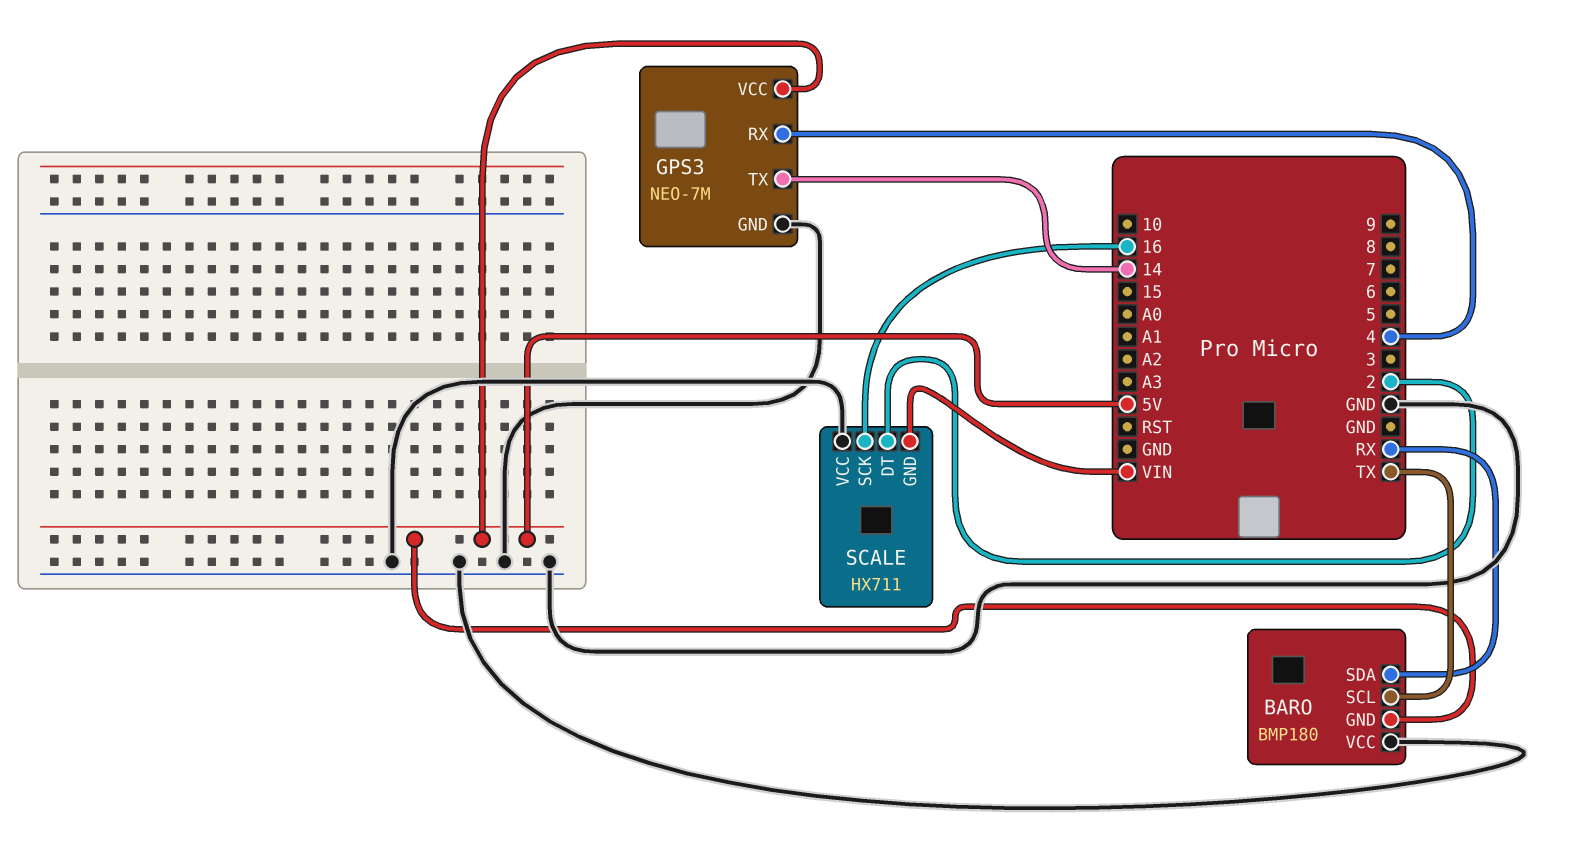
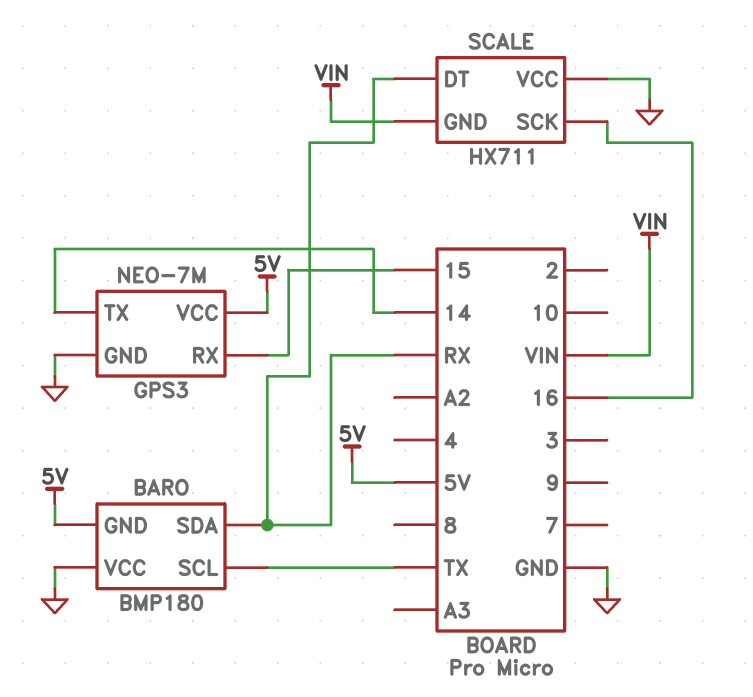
GPS3 pin RX: 4 -> 15
SCALE pin DT: 2 -> RX

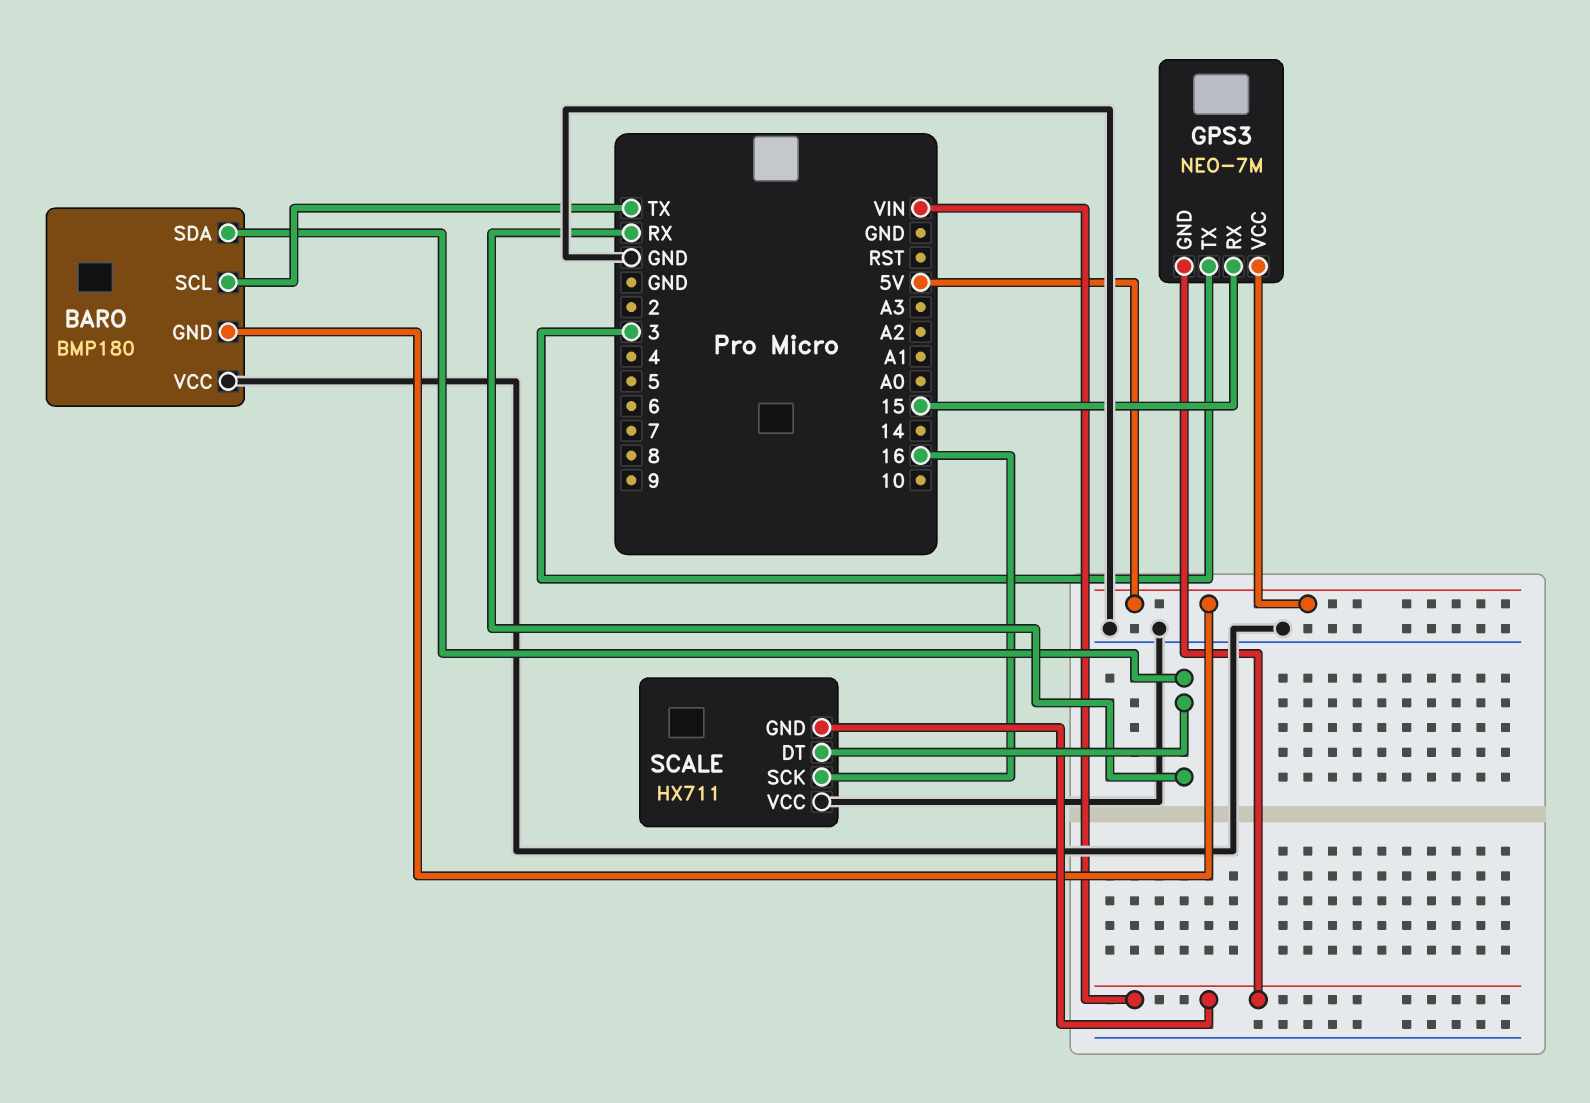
GPS3 pin GND: GND -> VIN
GPS3 pin TX: 14 -> 3

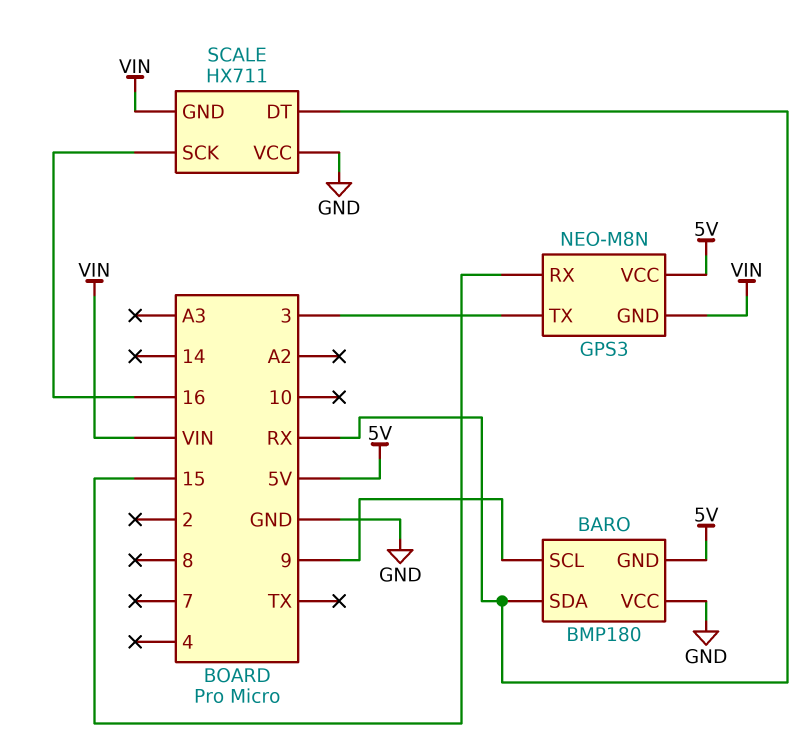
BARO pin SCL: TX -> 9
GPS3: NEO-7M -> NEO-M8N

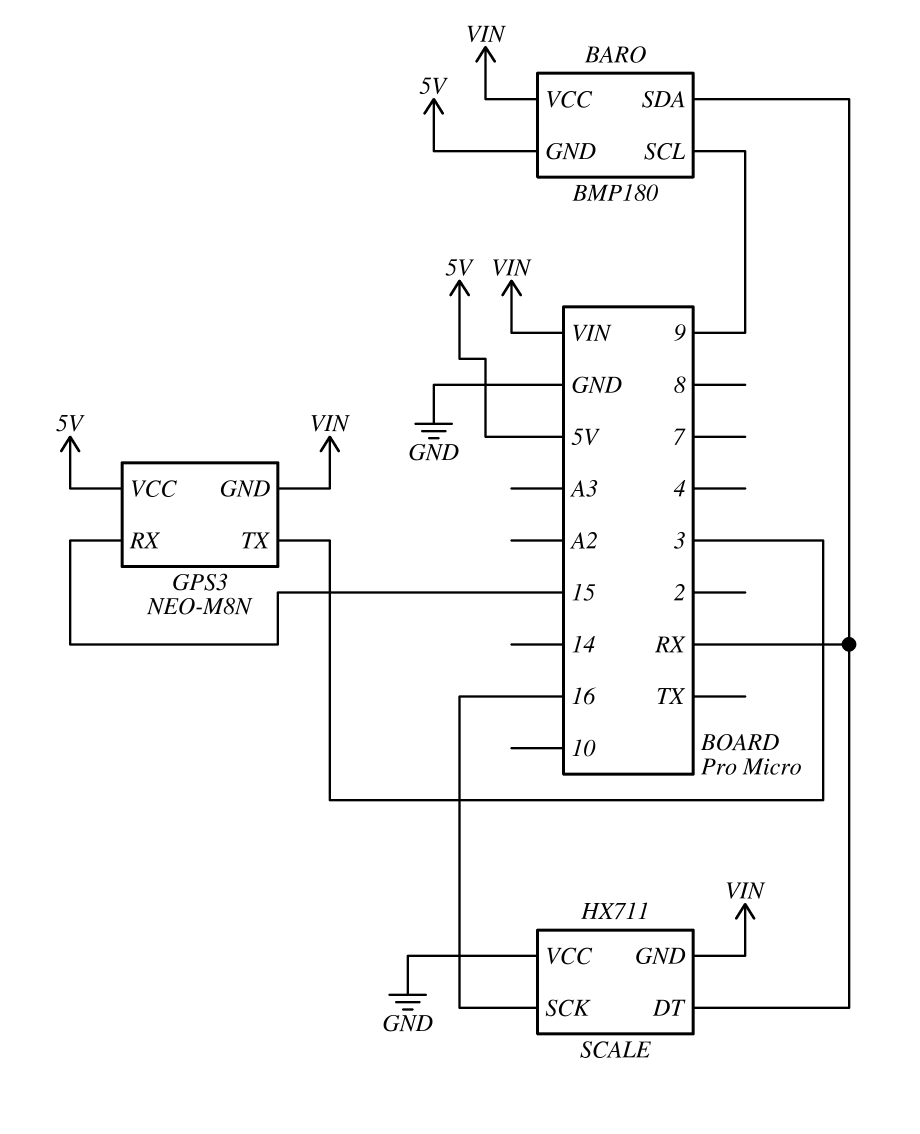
BARO pin VCC: GND -> VIN

